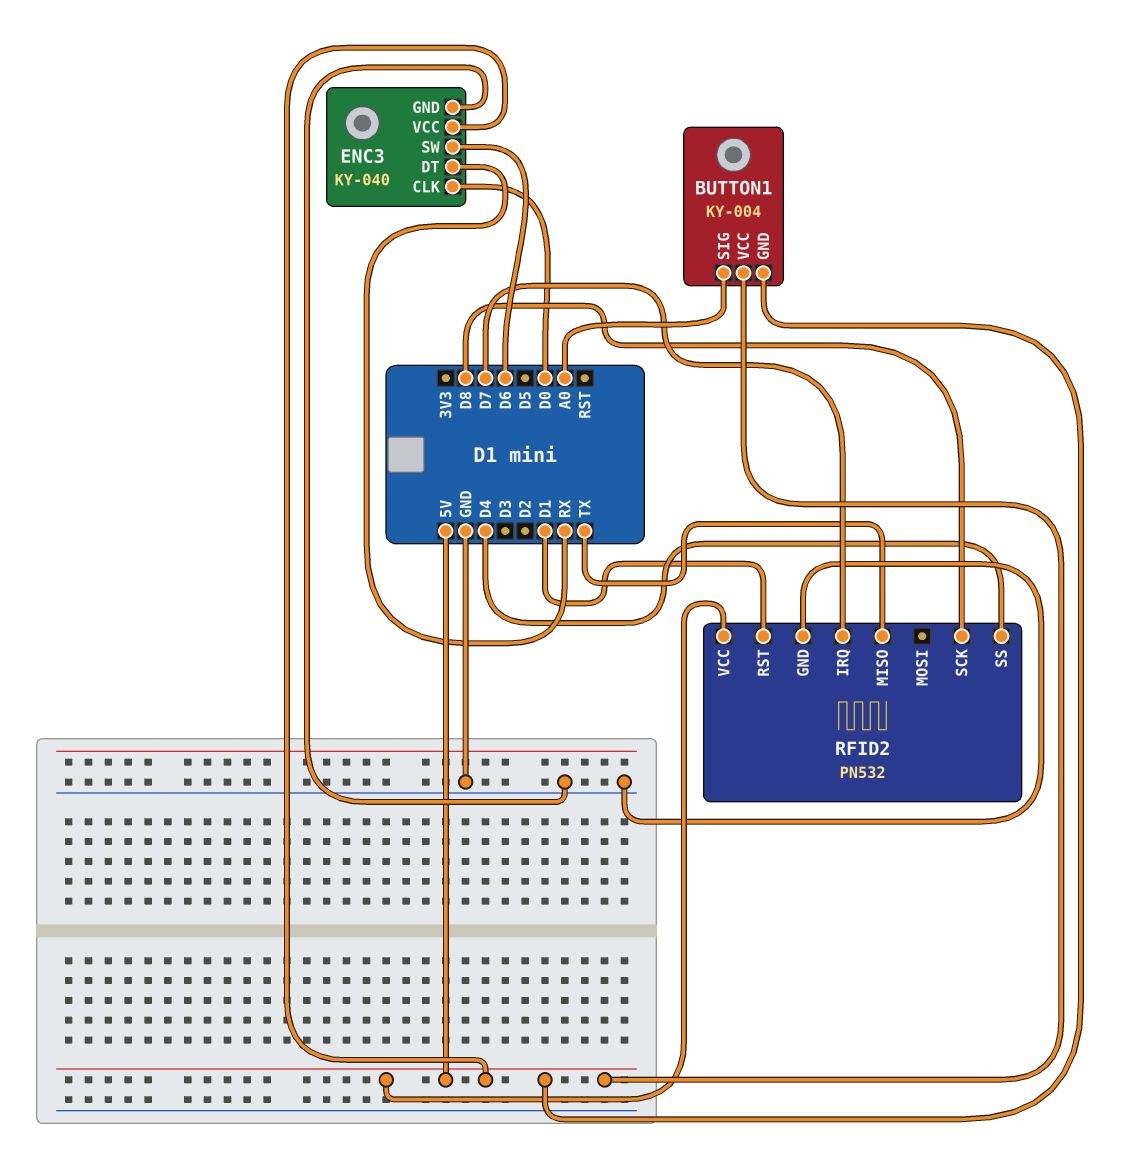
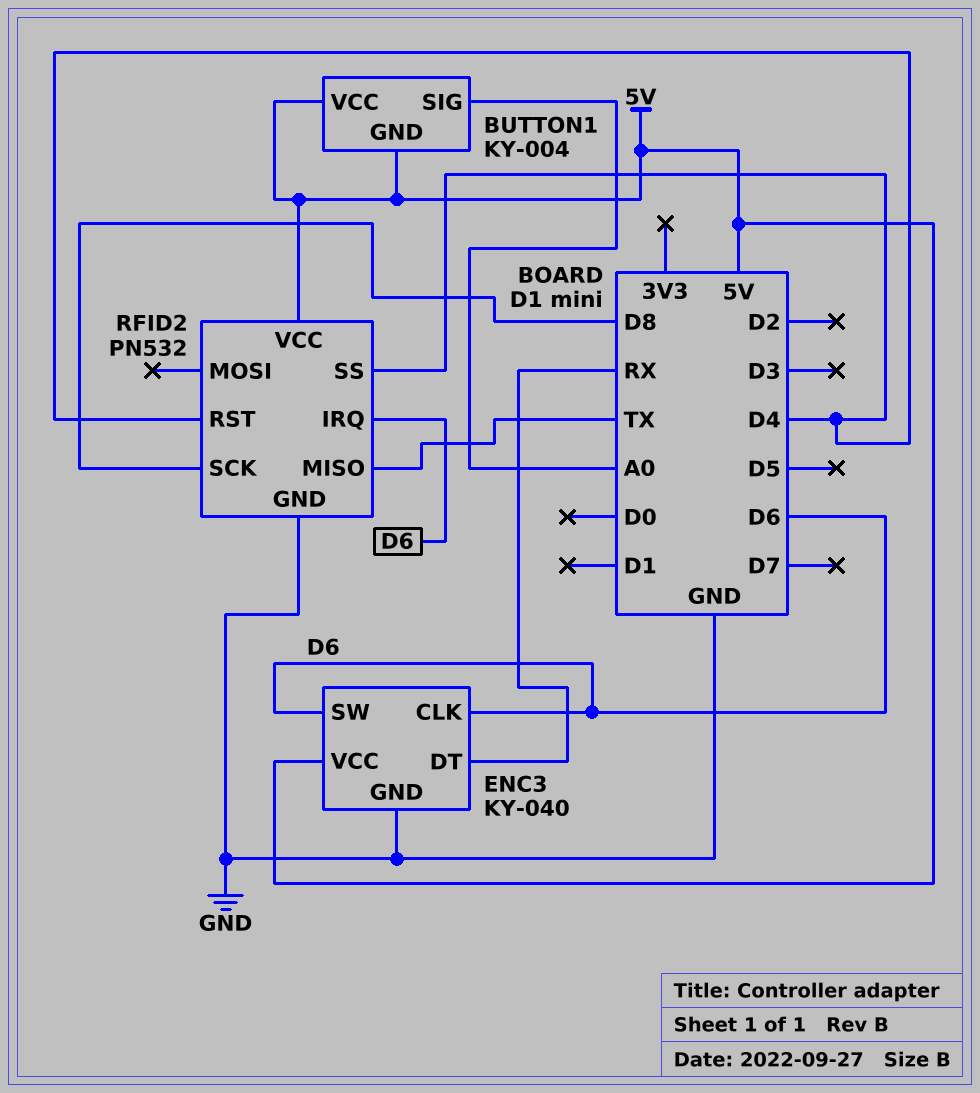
ENC3 pin CLK: D0 -> D6
RFID2 pin IRQ: D7 -> D6
RFID2 pin RST: D1 -> D4

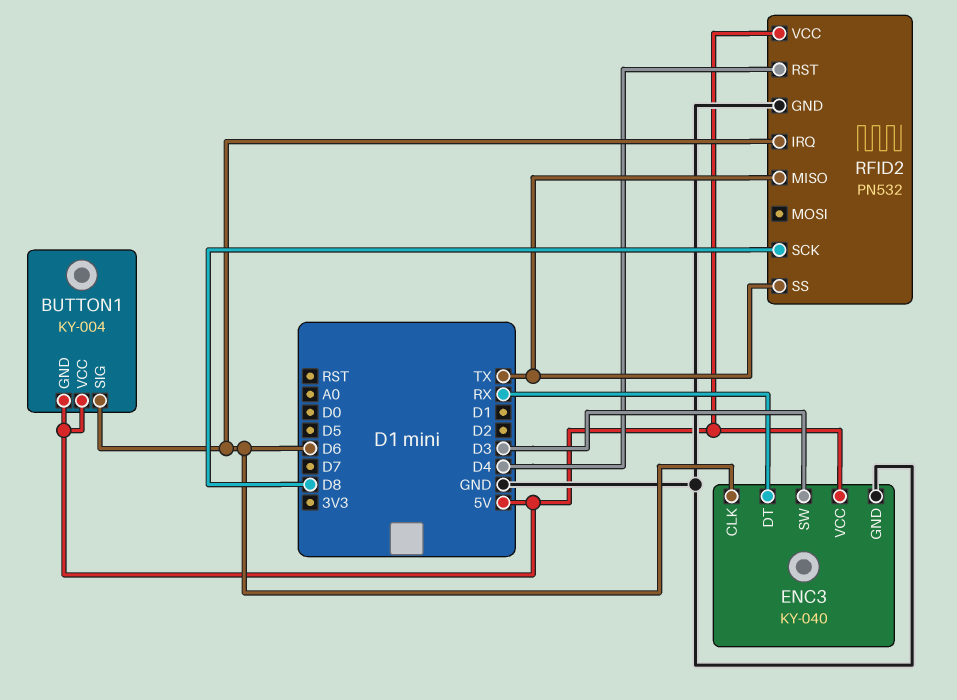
BUTTON1 pin SIG: A0 -> D6
ENC3 pin SW: D6 -> D3
RFID2 pin SS: D4 -> TX

